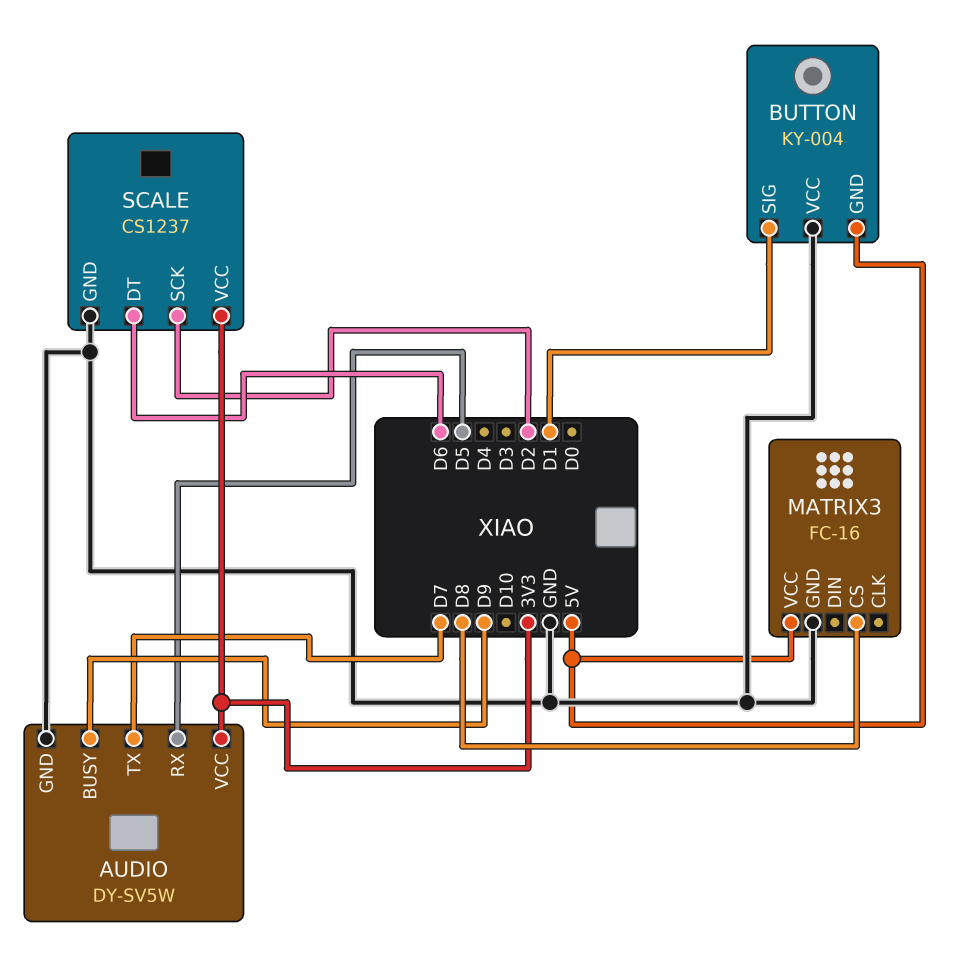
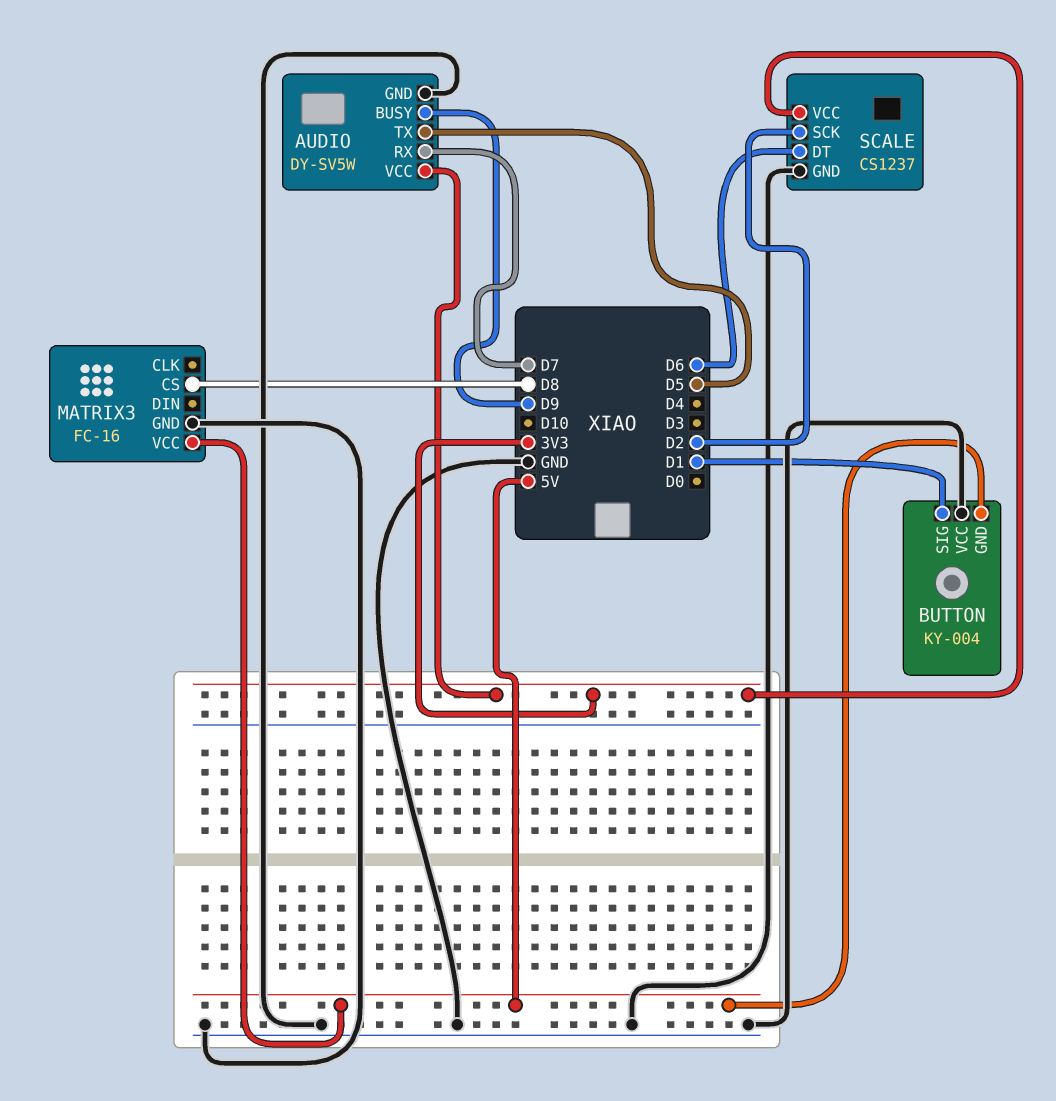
AUDIO pin RX: D5 -> D7
AUDIO pin TX: D7 -> D5

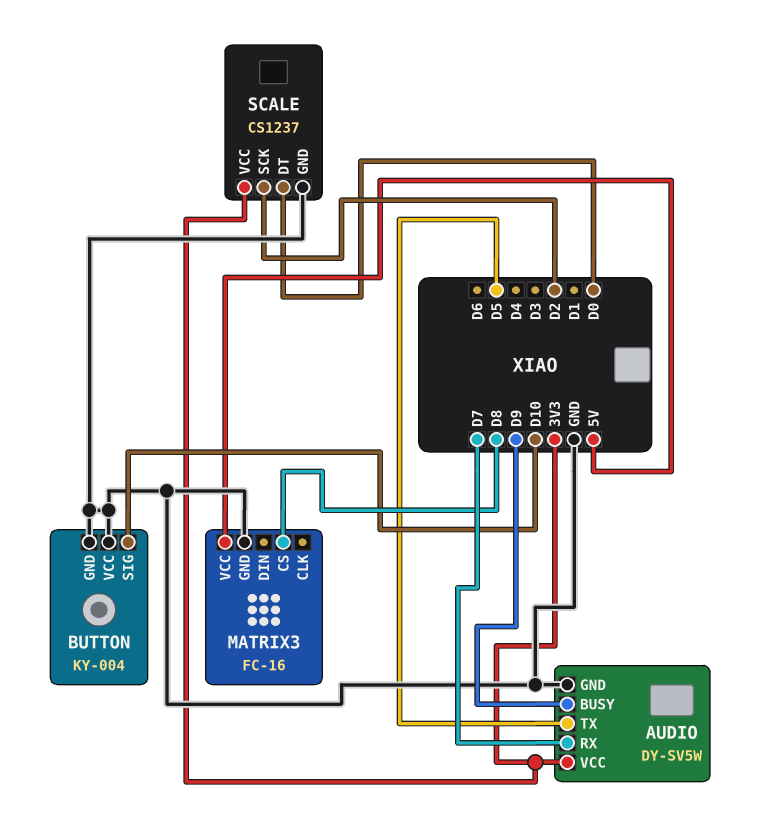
BUTTON pin GND: 5V -> GND
BUTTON pin SIG: D1 -> D10
SCALE pin DT: D6 -> D0

